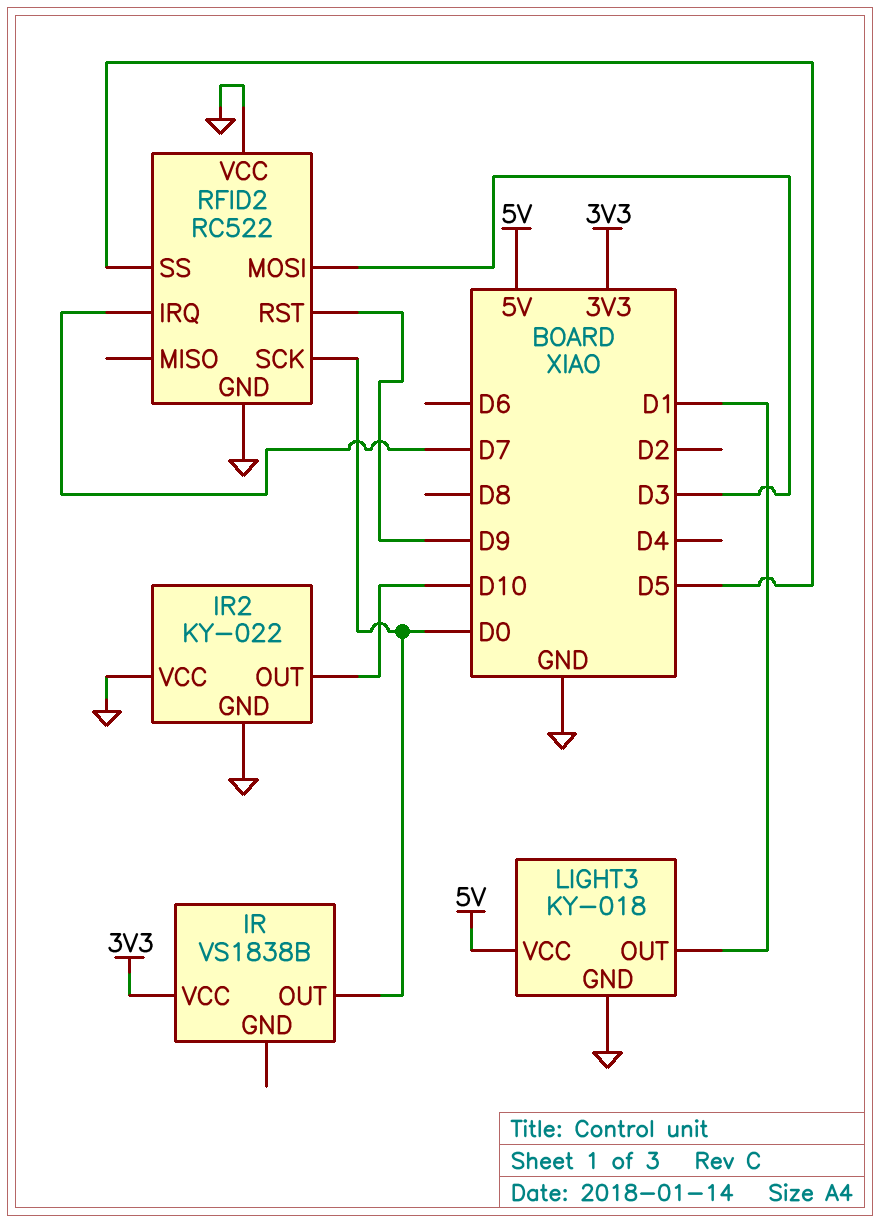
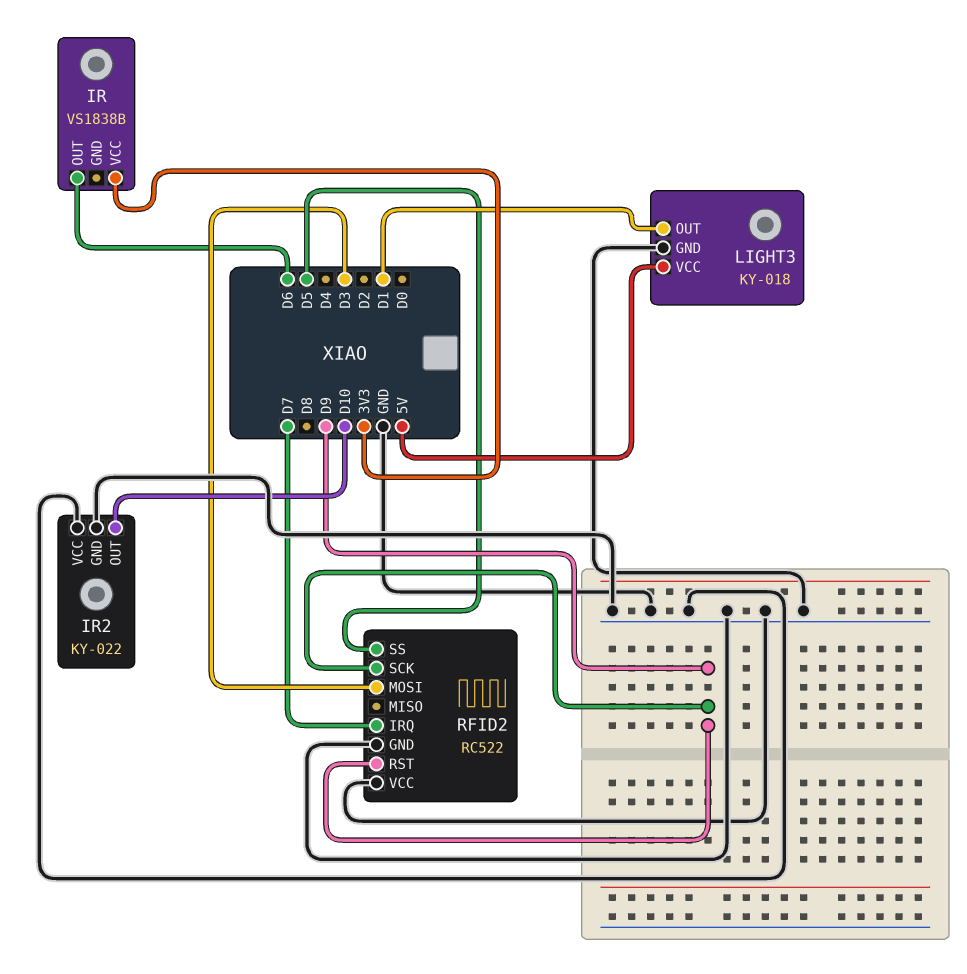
IR pin OUT: D0 -> D6
RFID2 pin SCK: D0 -> D9

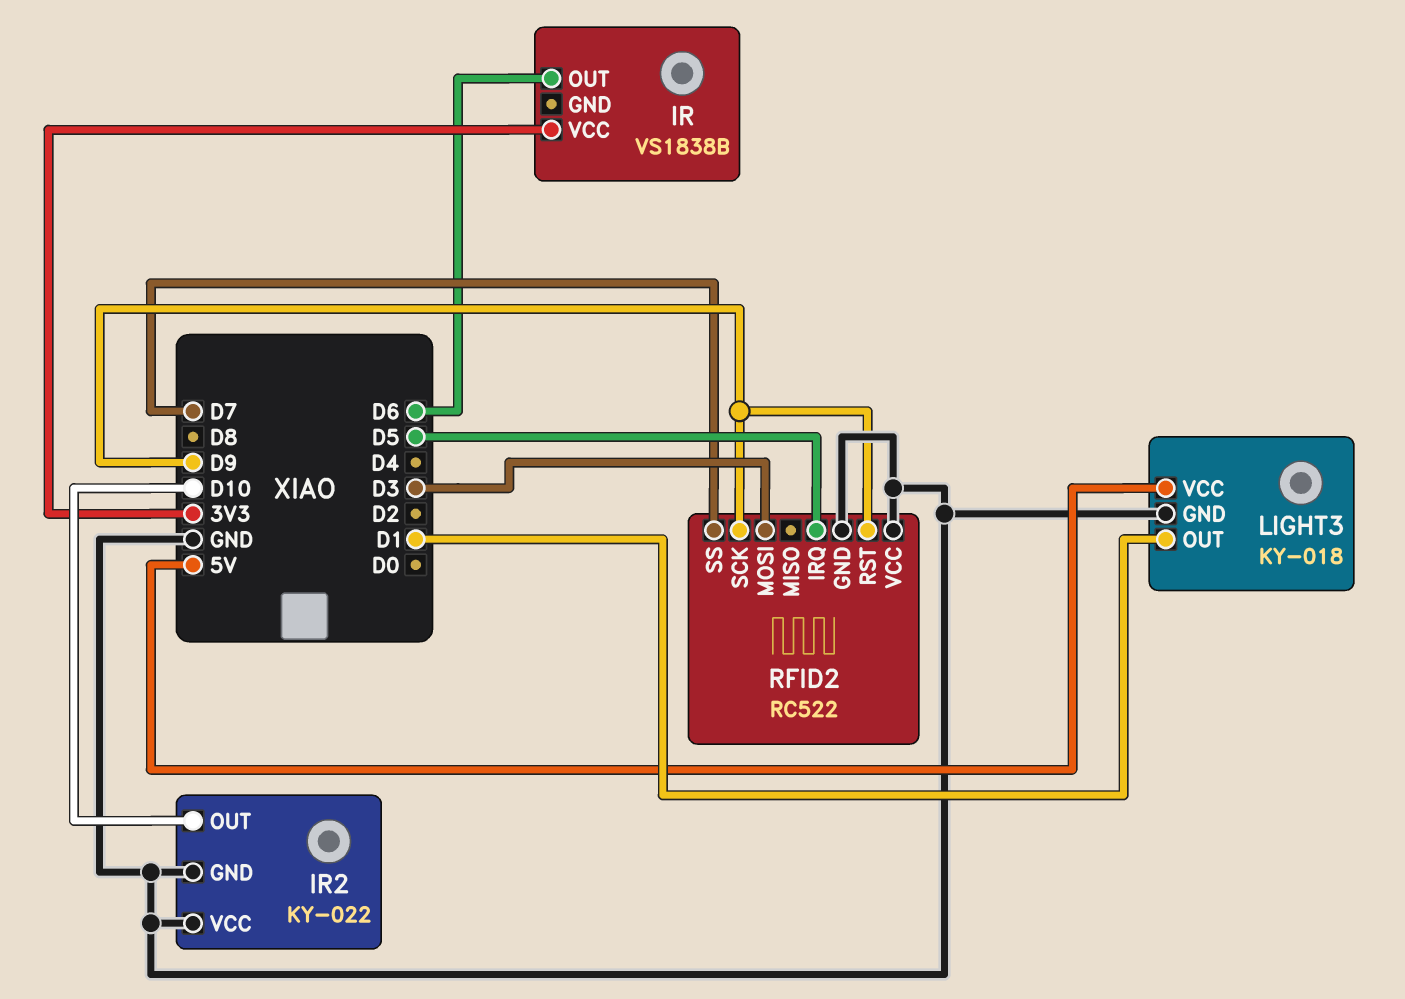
RFID2 pin IRQ: D7 -> D5
RFID2 pin SS: D5 -> D7

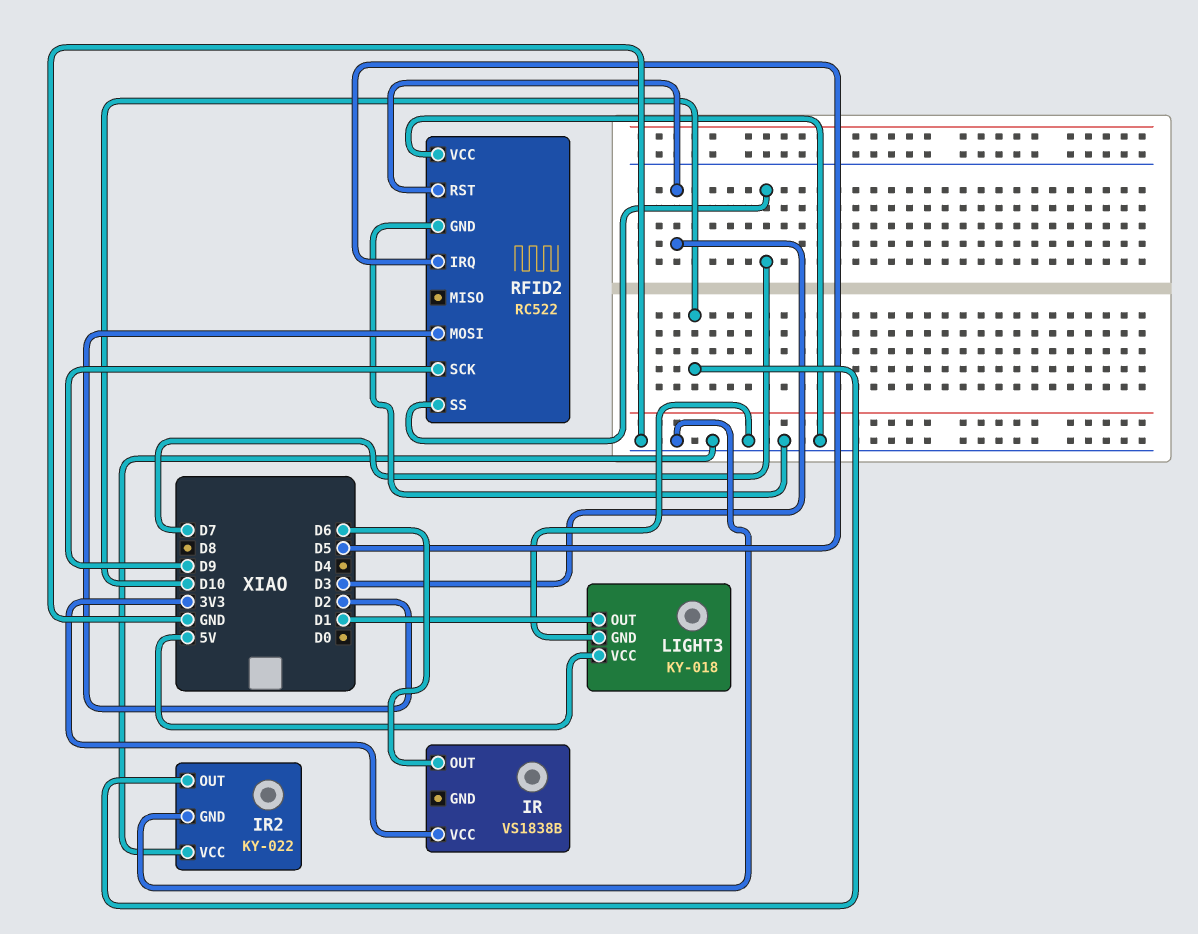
RFID2 pin MOSI: D3 -> D2
RFID2 pin RST: D9 -> D3

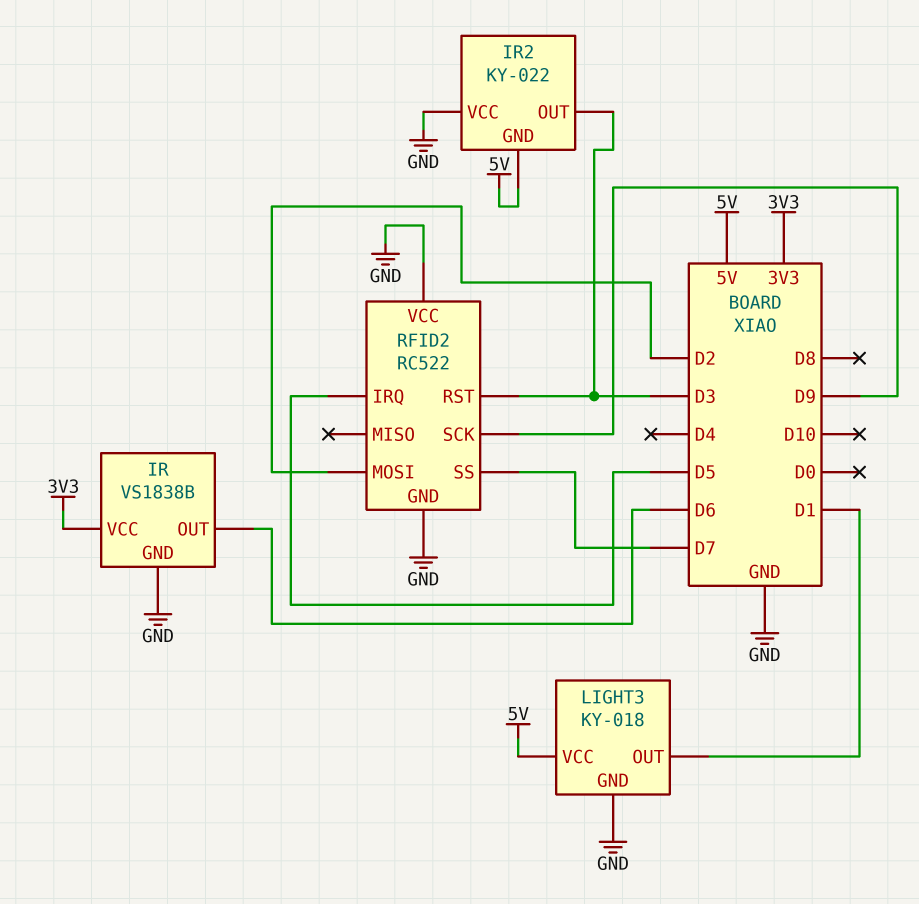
IR pin GND: none -> GND
IR2 pin GND: GND -> 5V
IR2 pin OUT: D10 -> D3

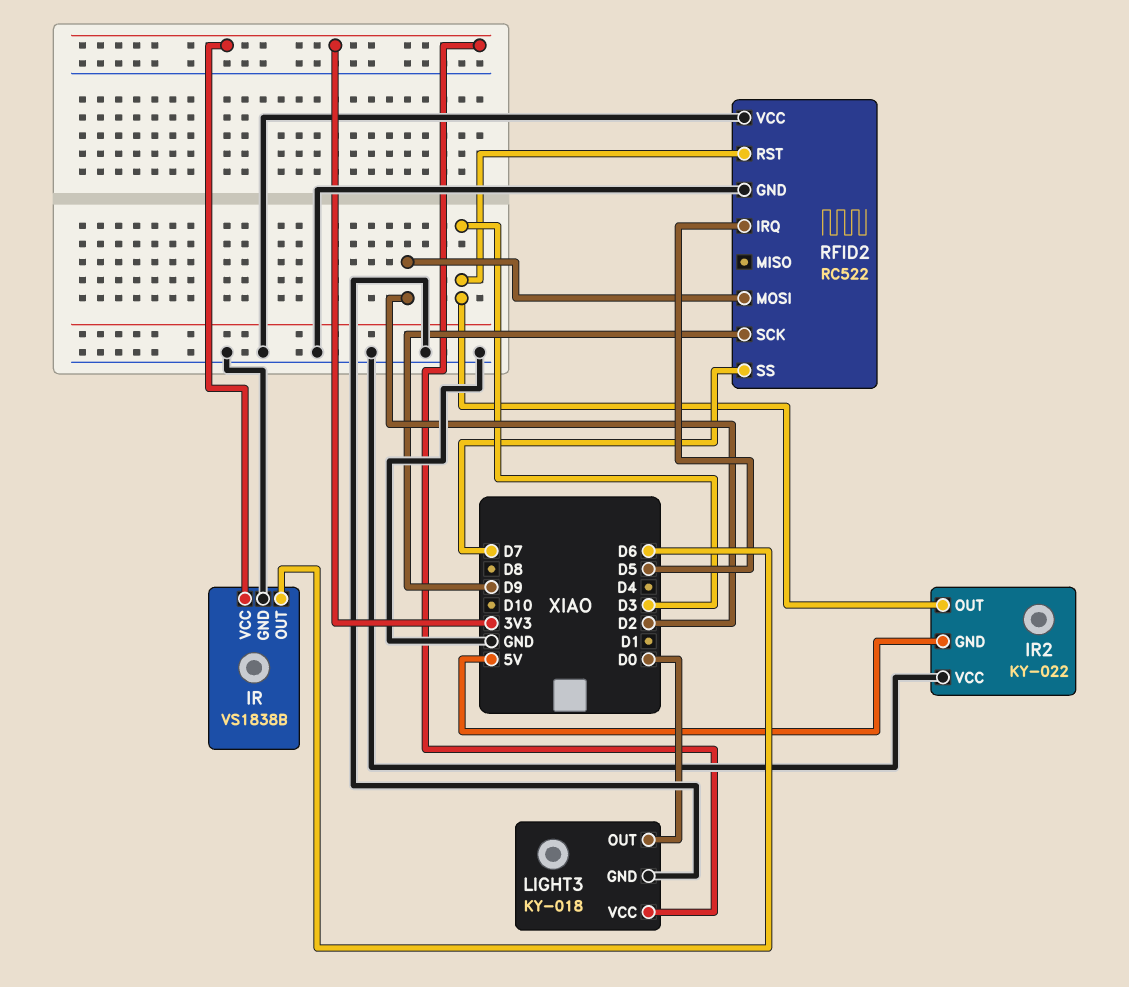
LIGHT3 pin OUT: D1 -> D0
LIGHT3 pin VCC: 5V -> 3V3

